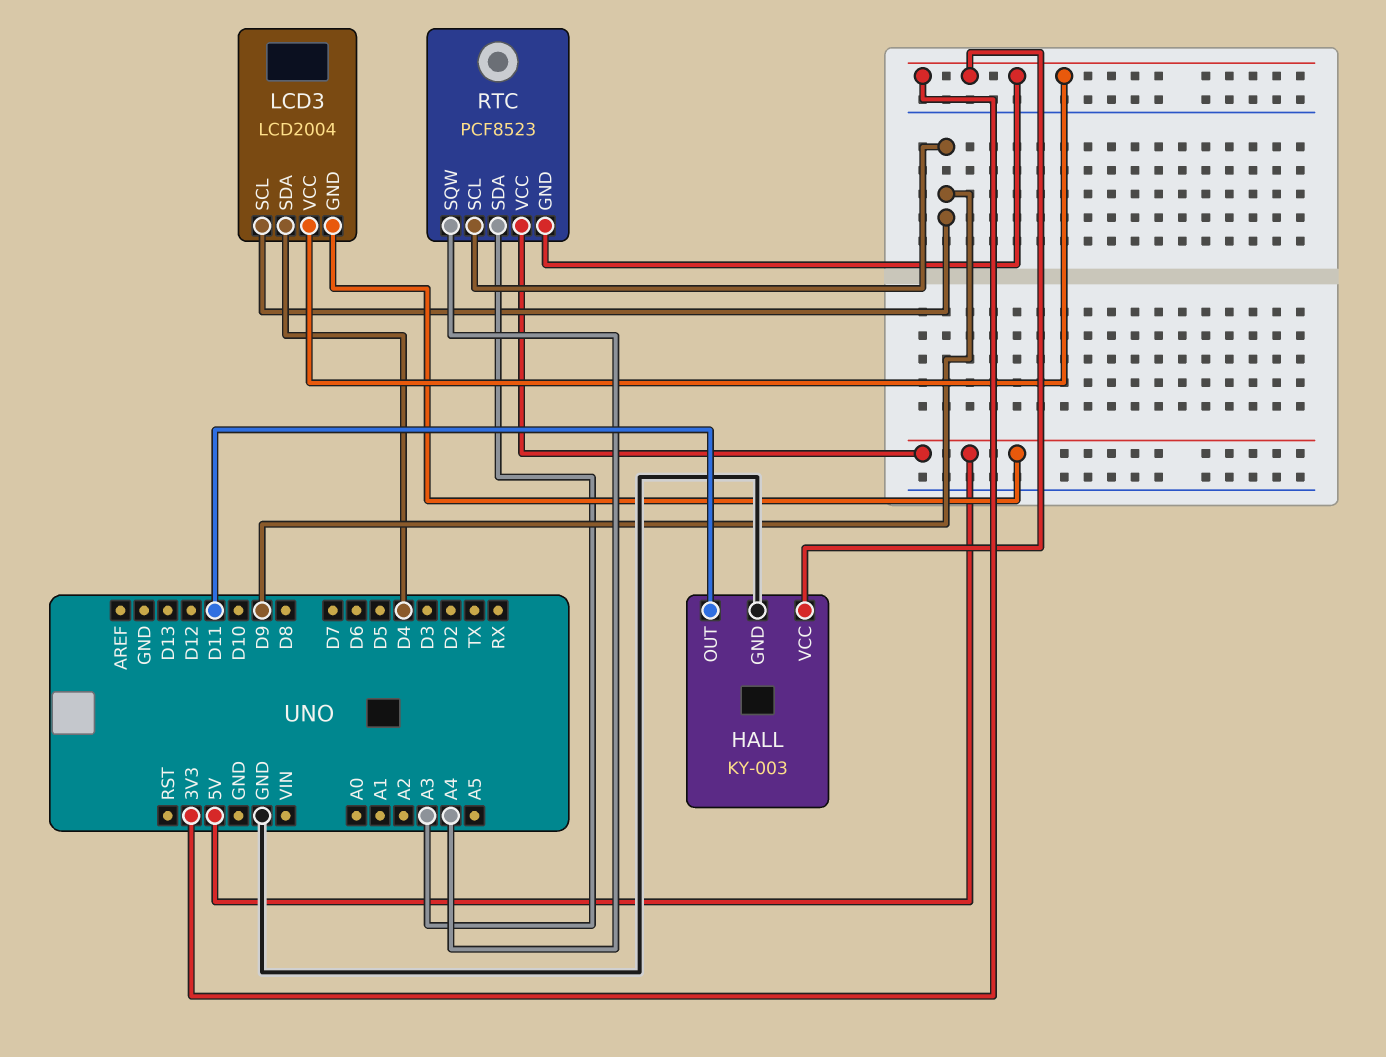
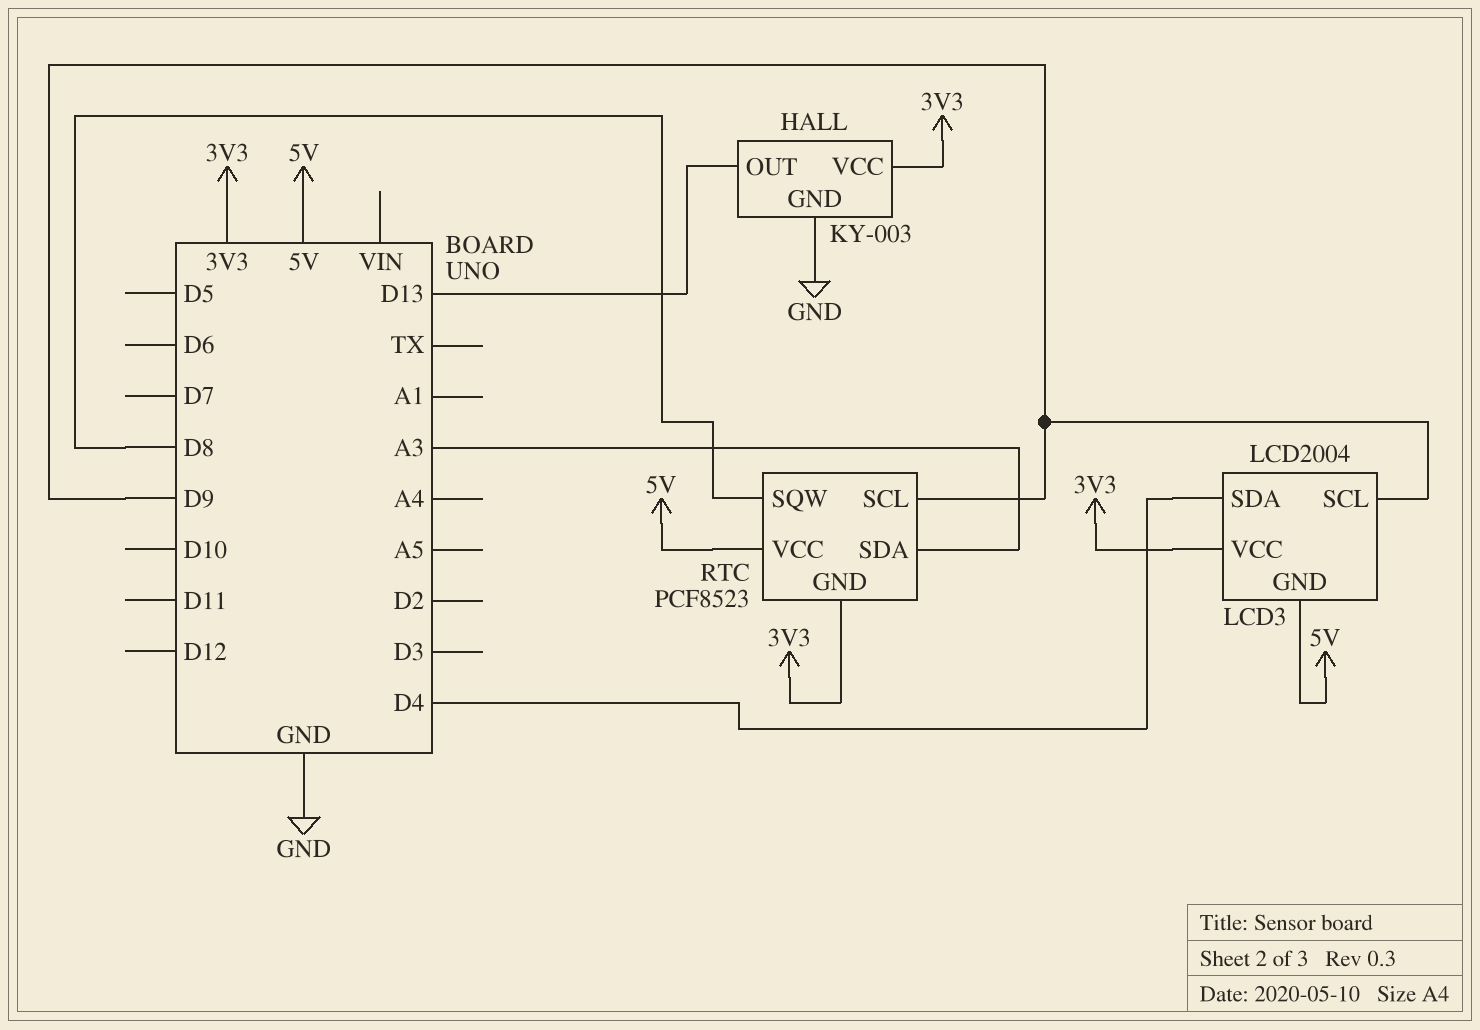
HALL pin OUT: D11 -> D13
RTC pin SQW: A4 -> D8

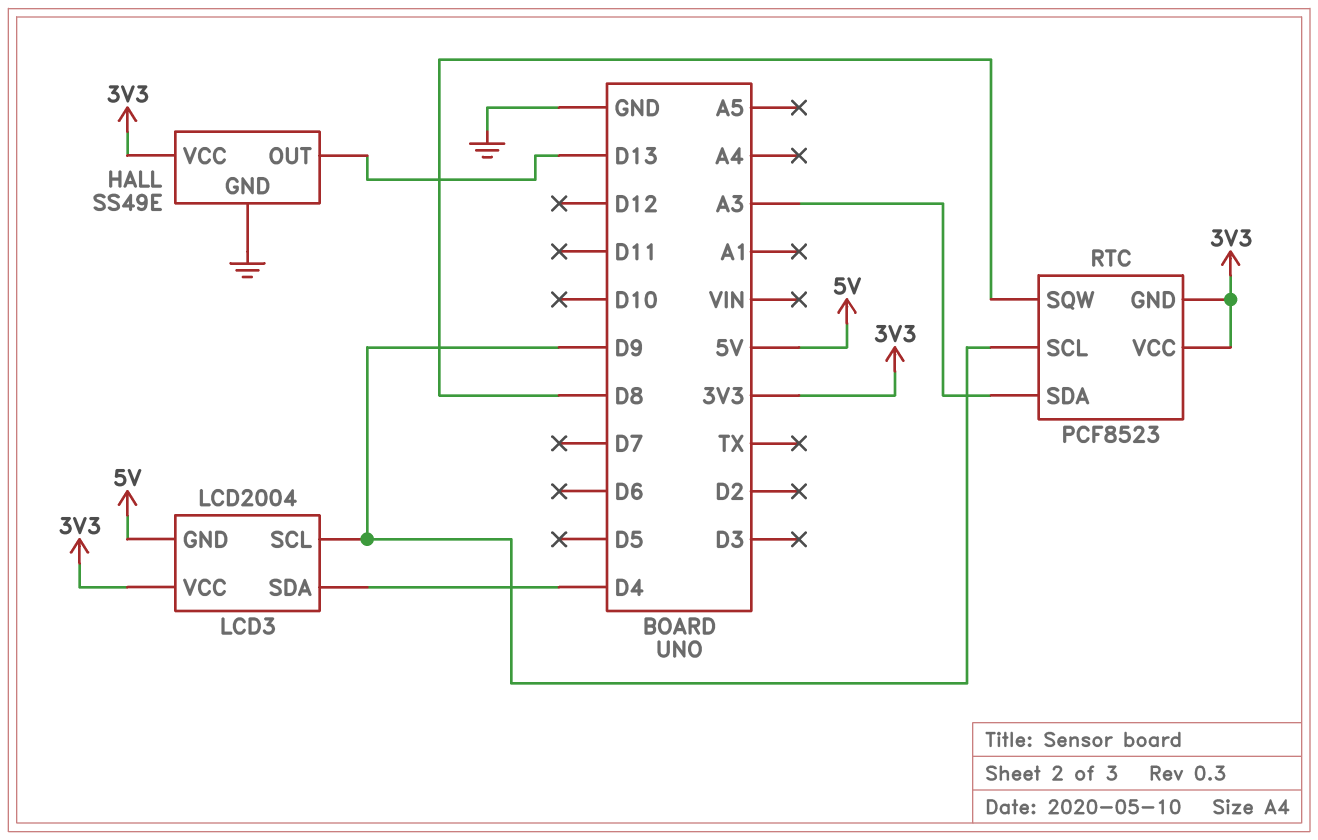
HALL: KY-003 -> SS49E
RTC pin VCC: 5V -> 3V3

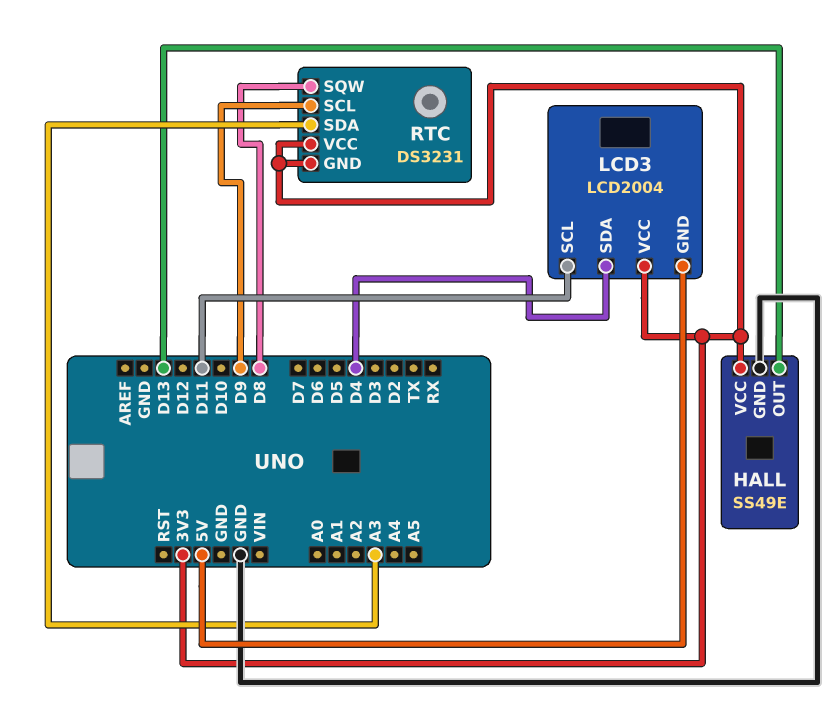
LCD3 pin SCL: D9 -> D11
RTC: PCF8523 -> DS3231

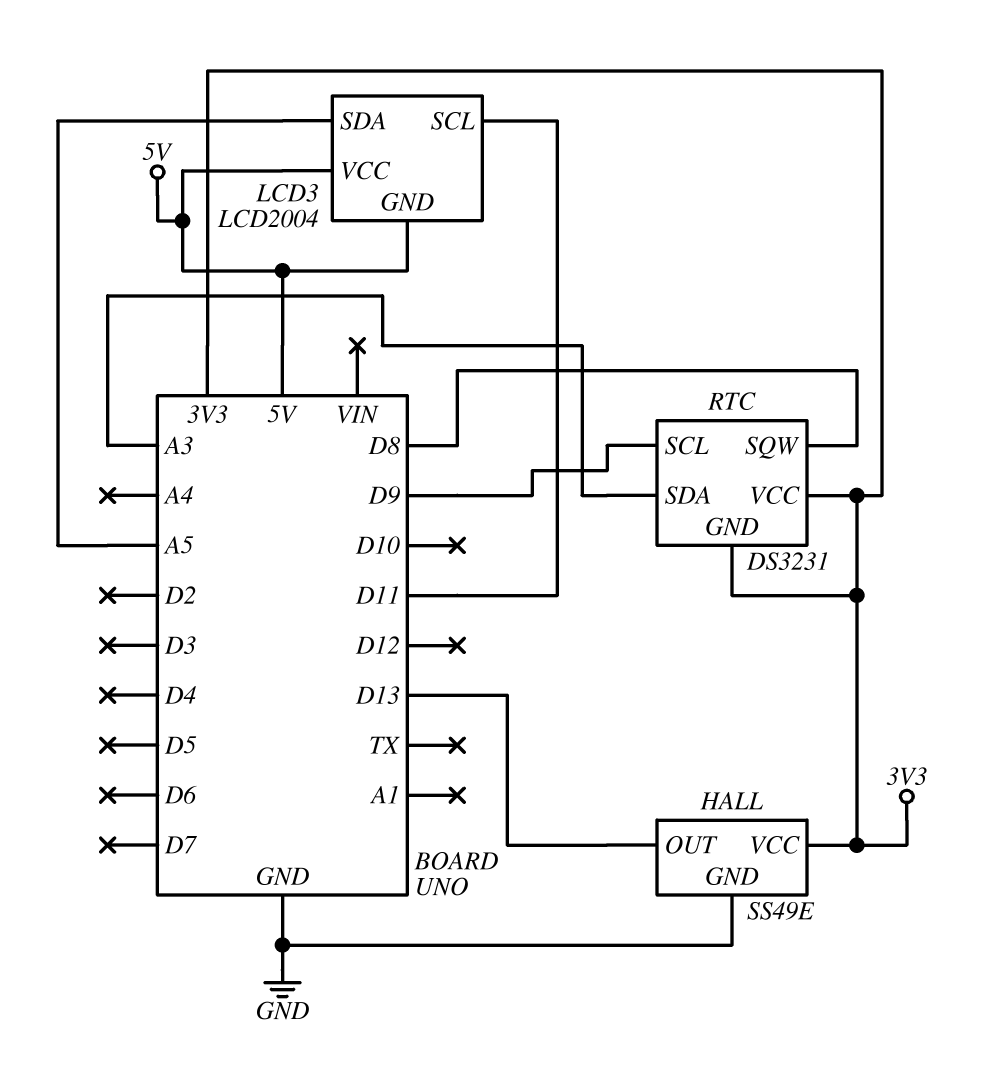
LCD3 pin SDA: D4 -> A5
LCD3 pin VCC: 3V3 -> 5V

